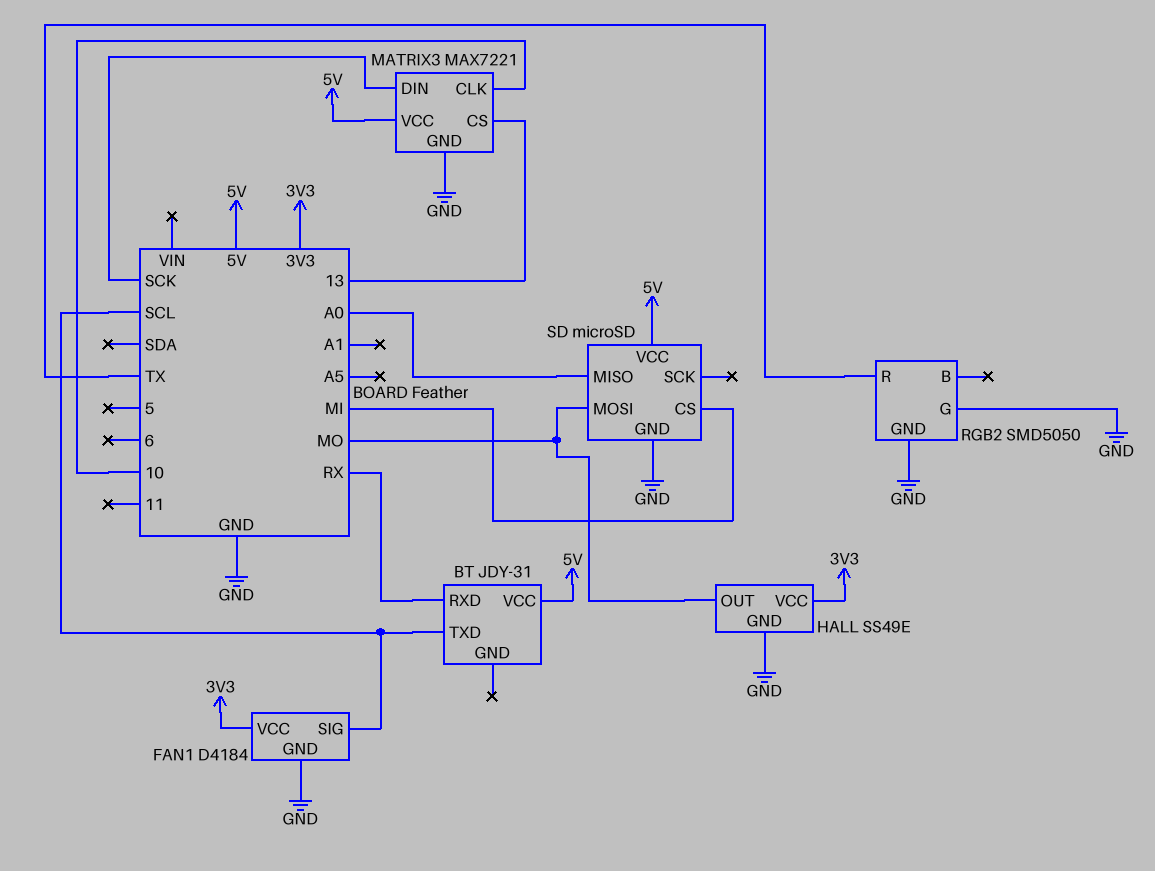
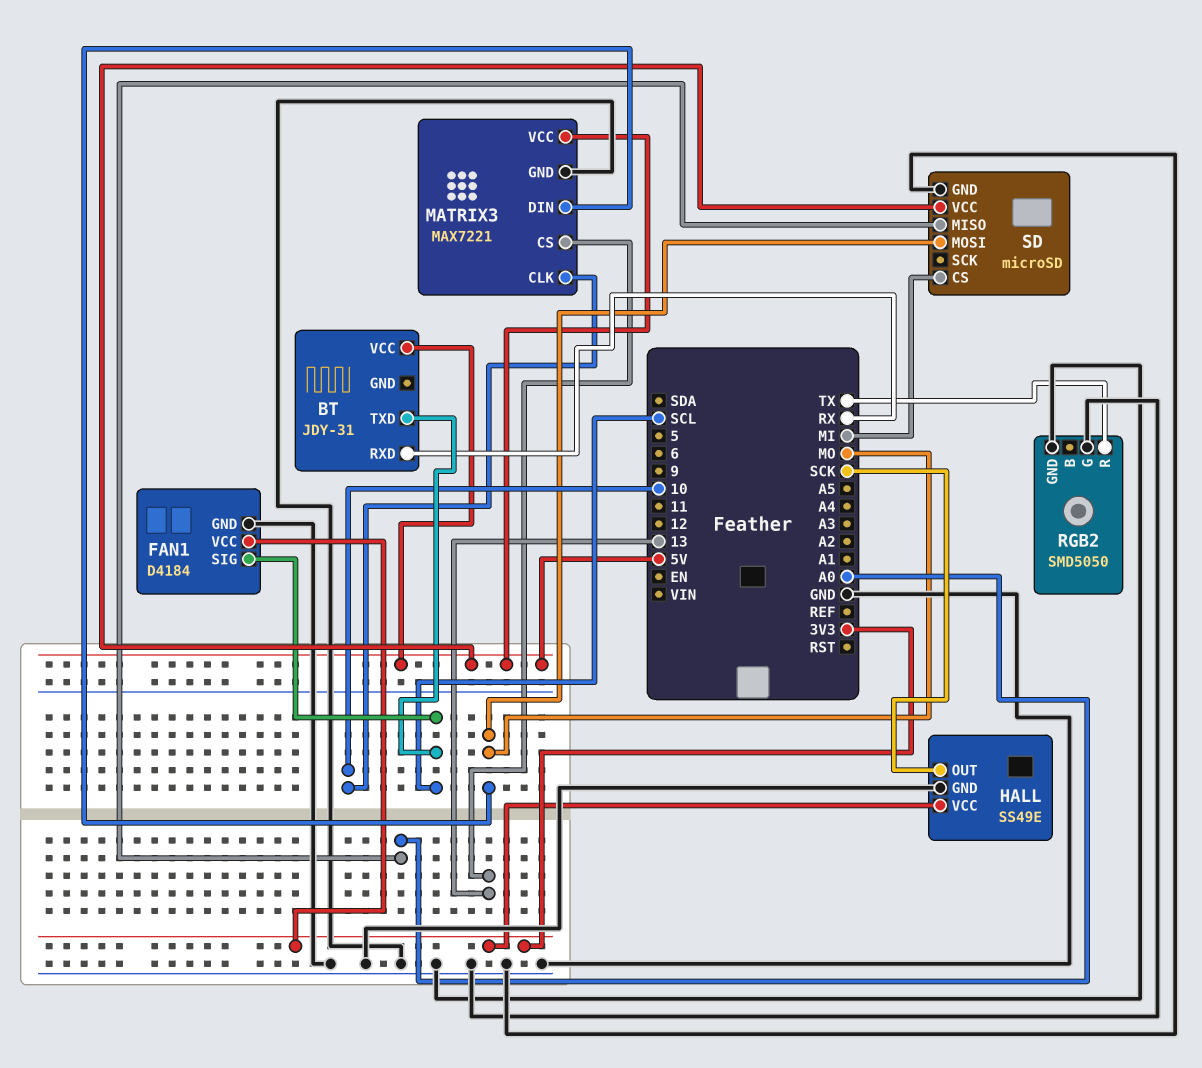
HALL pin OUT: MO -> SCK
MATRIX3 pin DIN: SCK -> MO

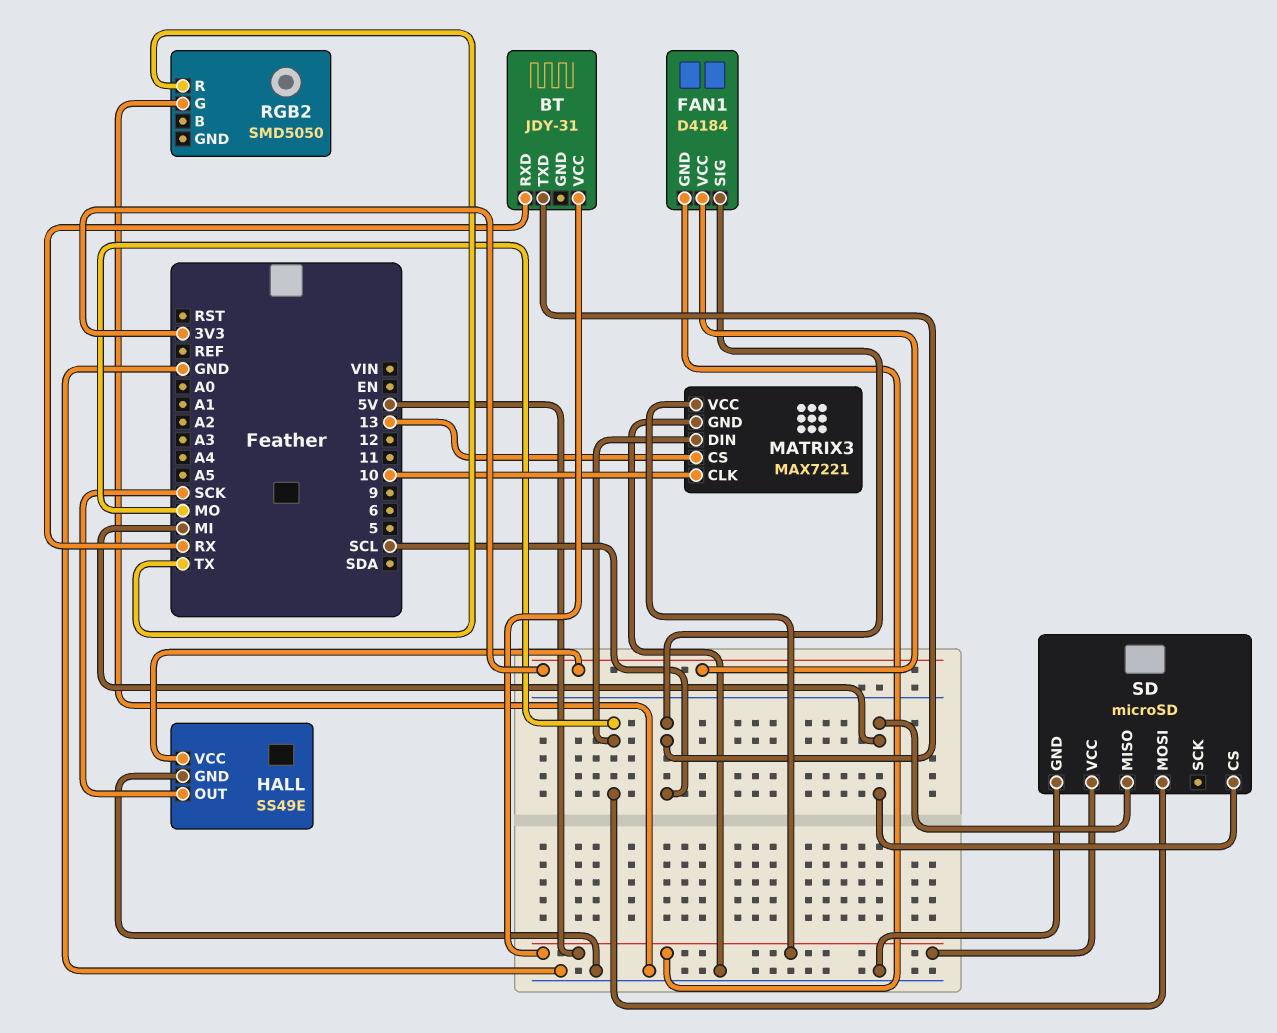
FAN1 pin GND: GND -> 5V
RGB2 pin GND: GND -> none
SD pin MISO: A0 -> MI

